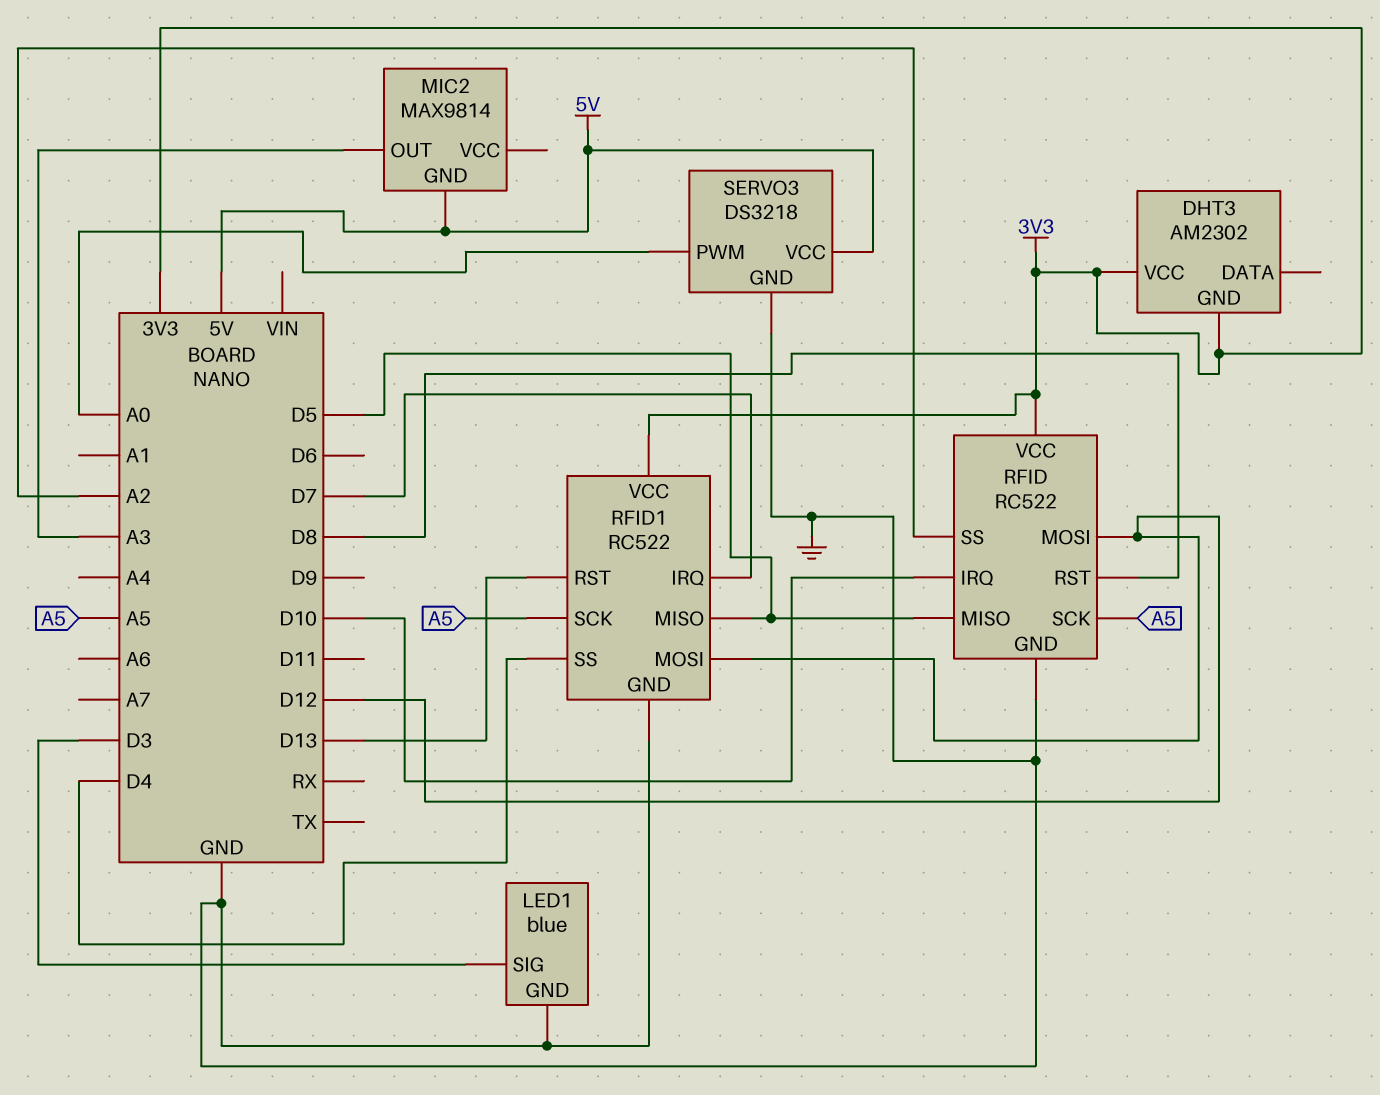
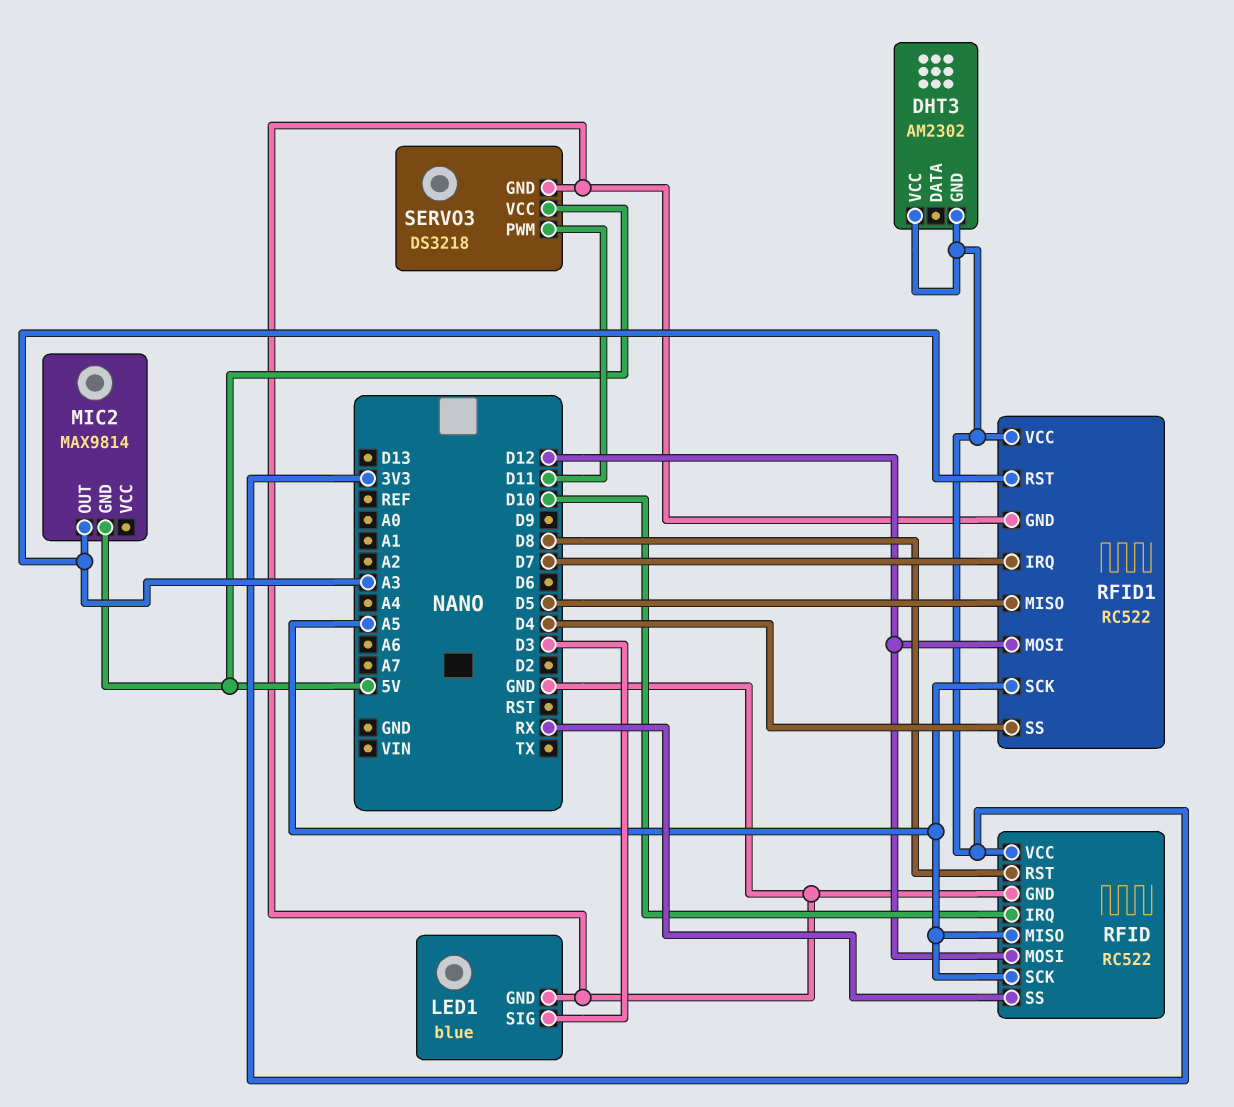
RFID pin MISO: D5 -> A5
RFID pin SS: A2 -> RX
RFID1 pin RST: D13 -> A3
SERVO3 pin PWM: A0 -> D11

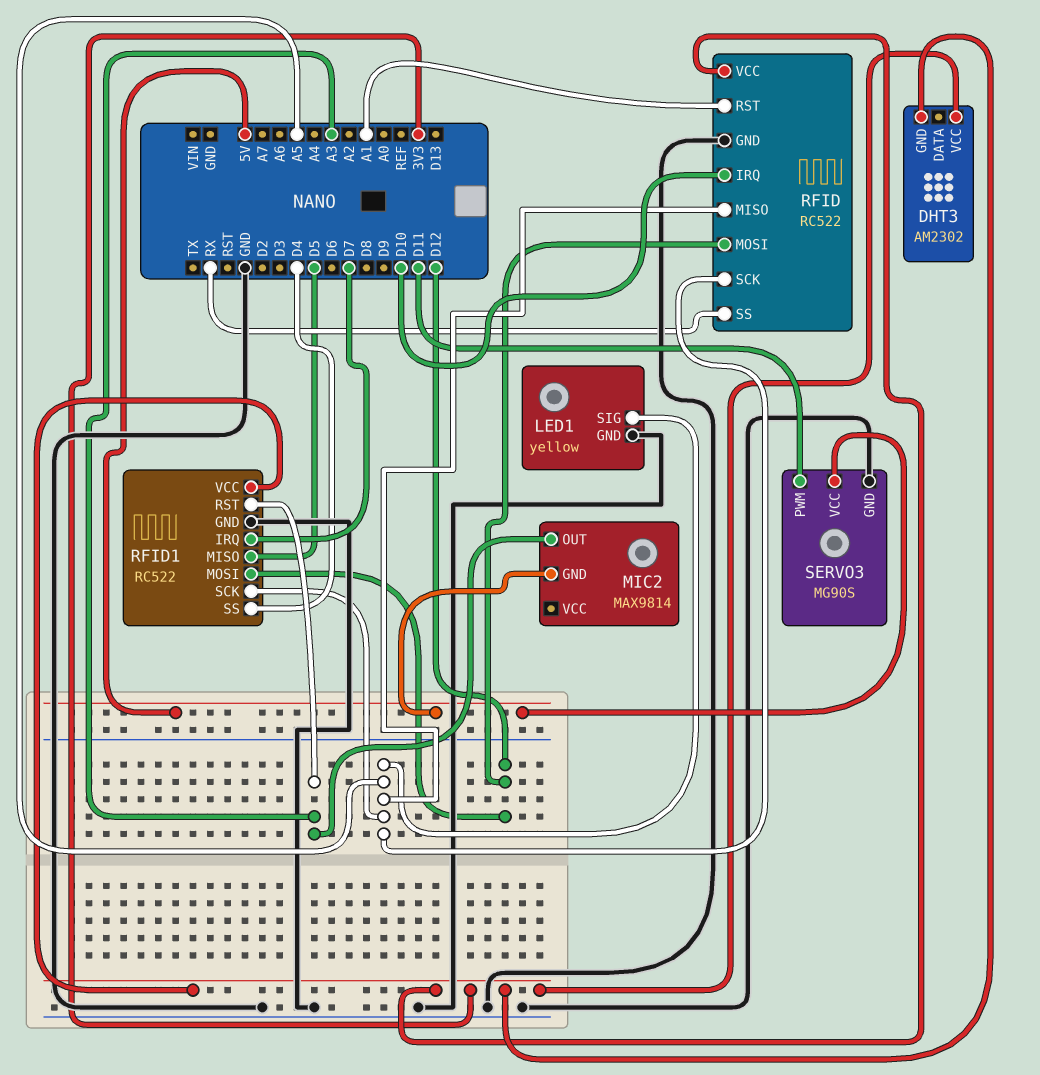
LED1: blue -> yellow
LED1 pin SIG: D3 -> A5
RFID pin RST: D8 -> A1
SERVO3: DS3218 -> MG90S

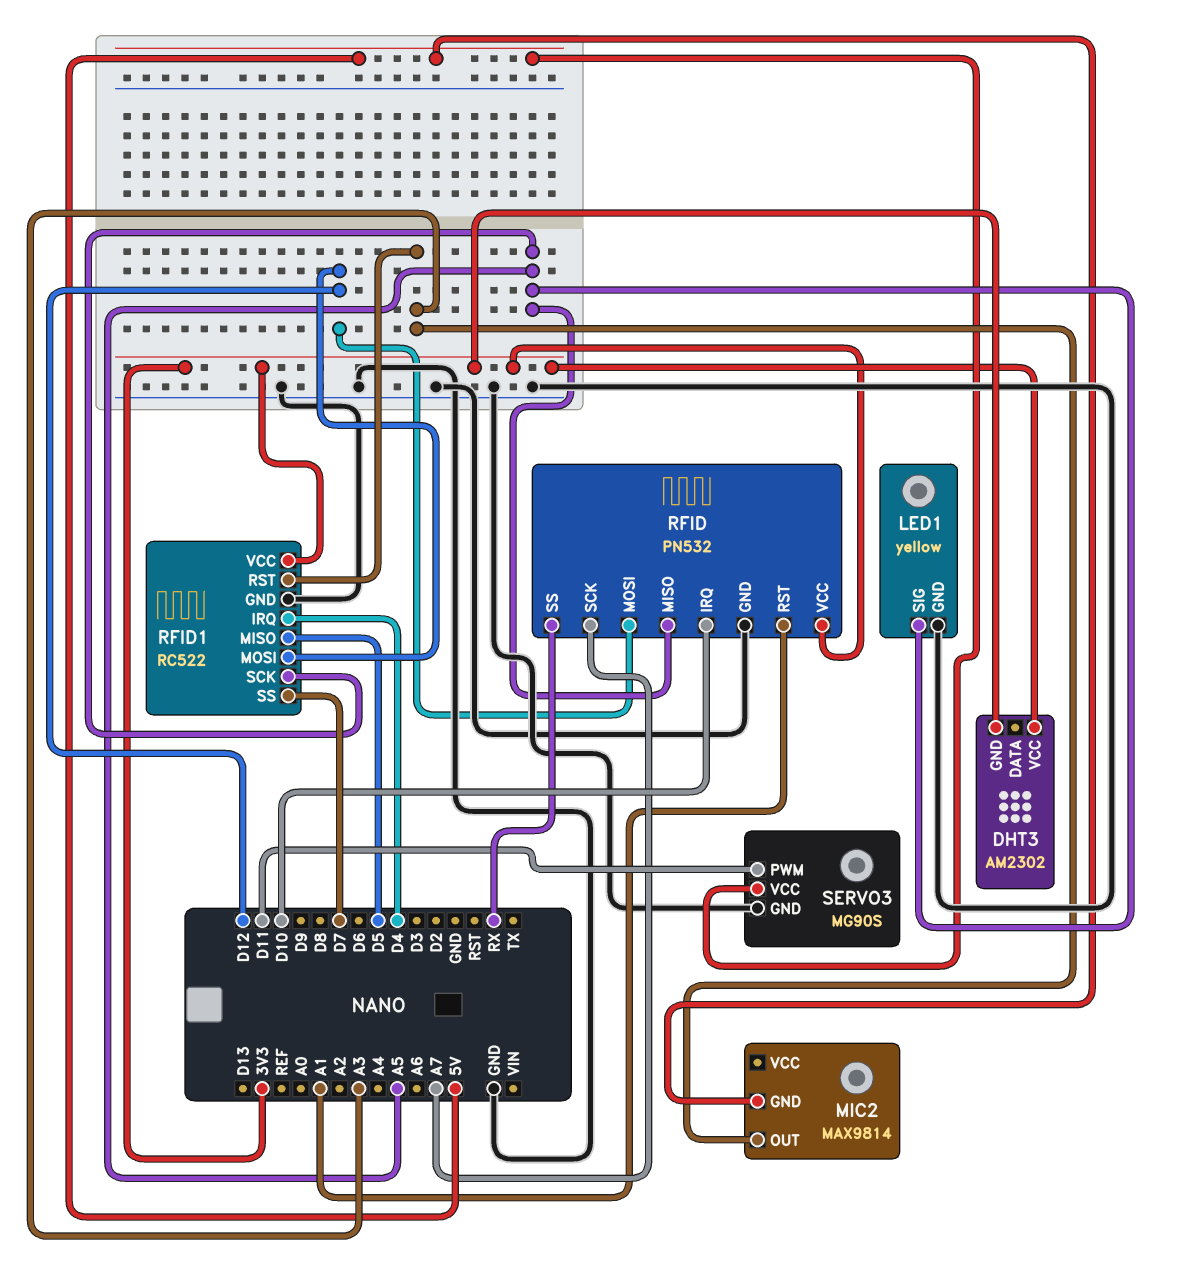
RFID: RC522 -> PN532
RFID pin SCK: A5 -> A7
RFID1 pin IRQ: D7 -> D4
RFID1 pin SS: D4 -> D7

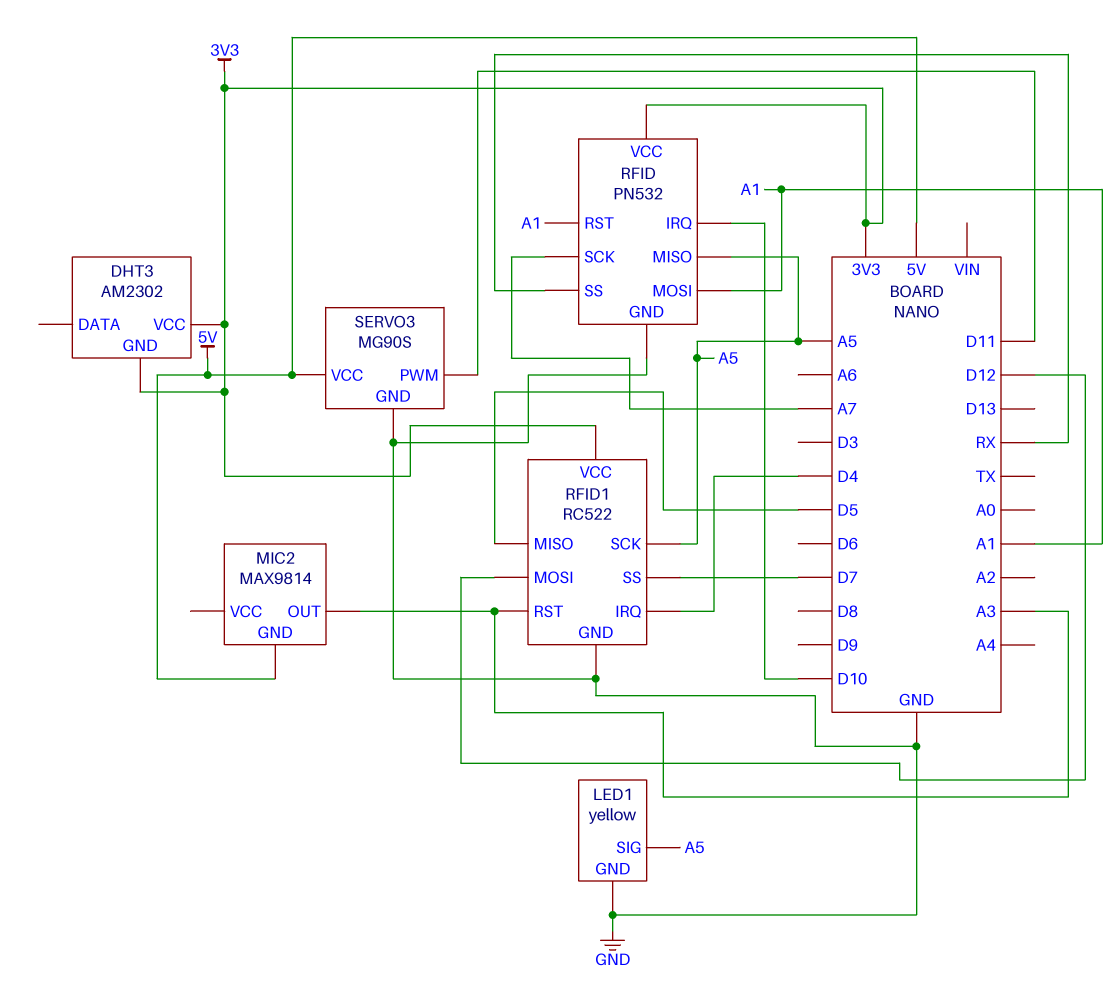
RFID pin MOSI: D12 -> A1

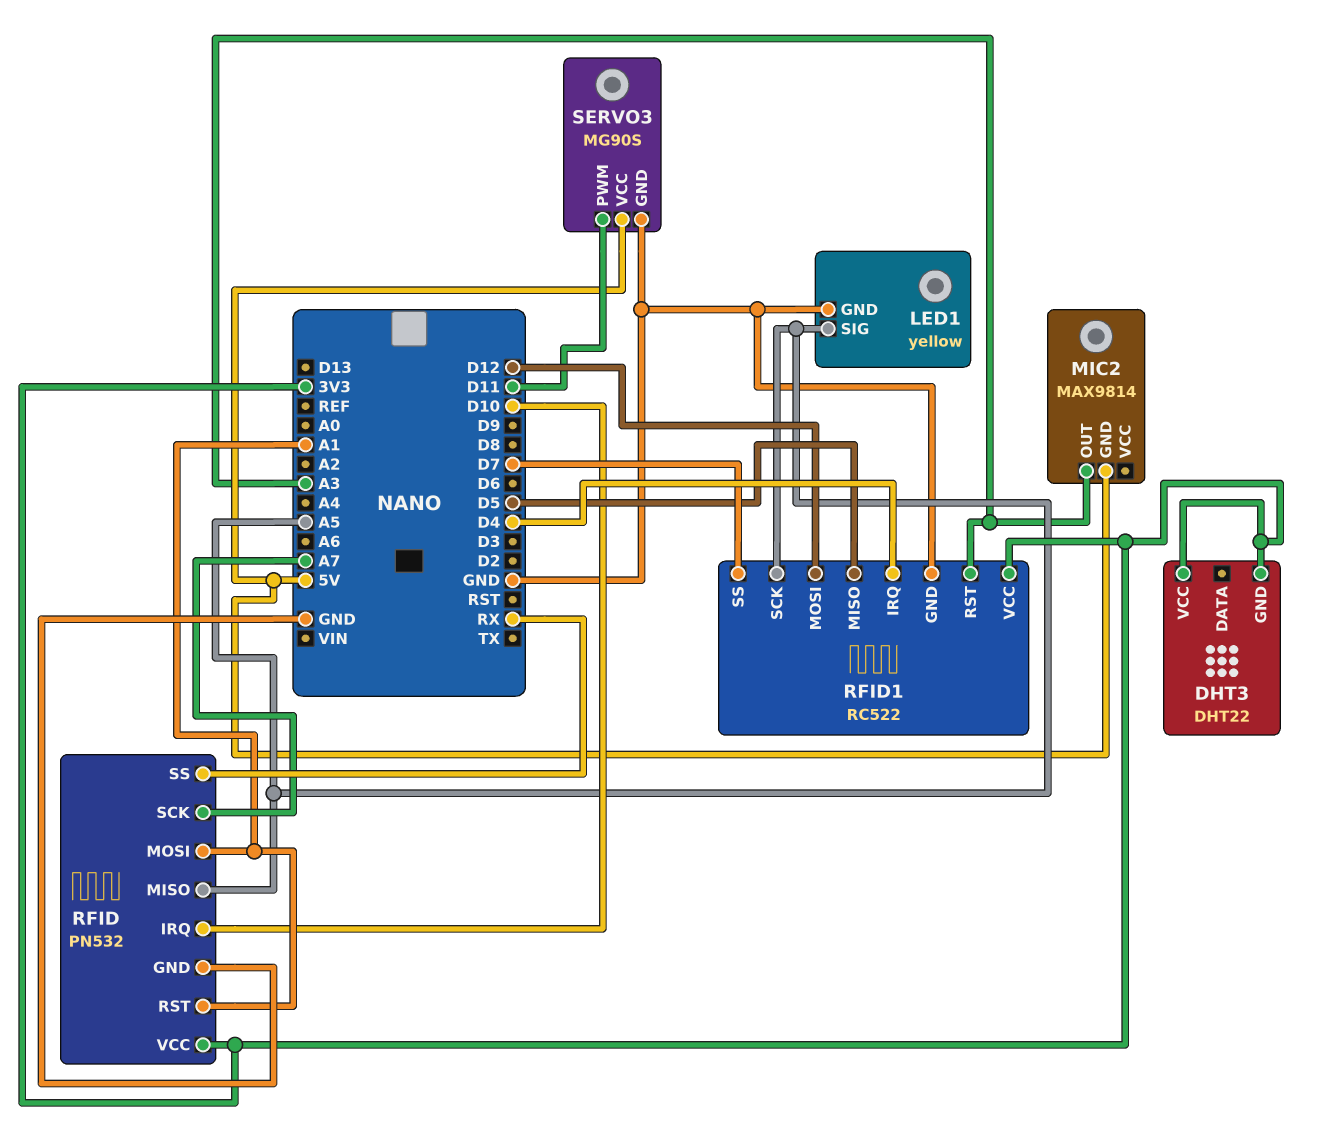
DHT3: AM2302 -> DHT22

